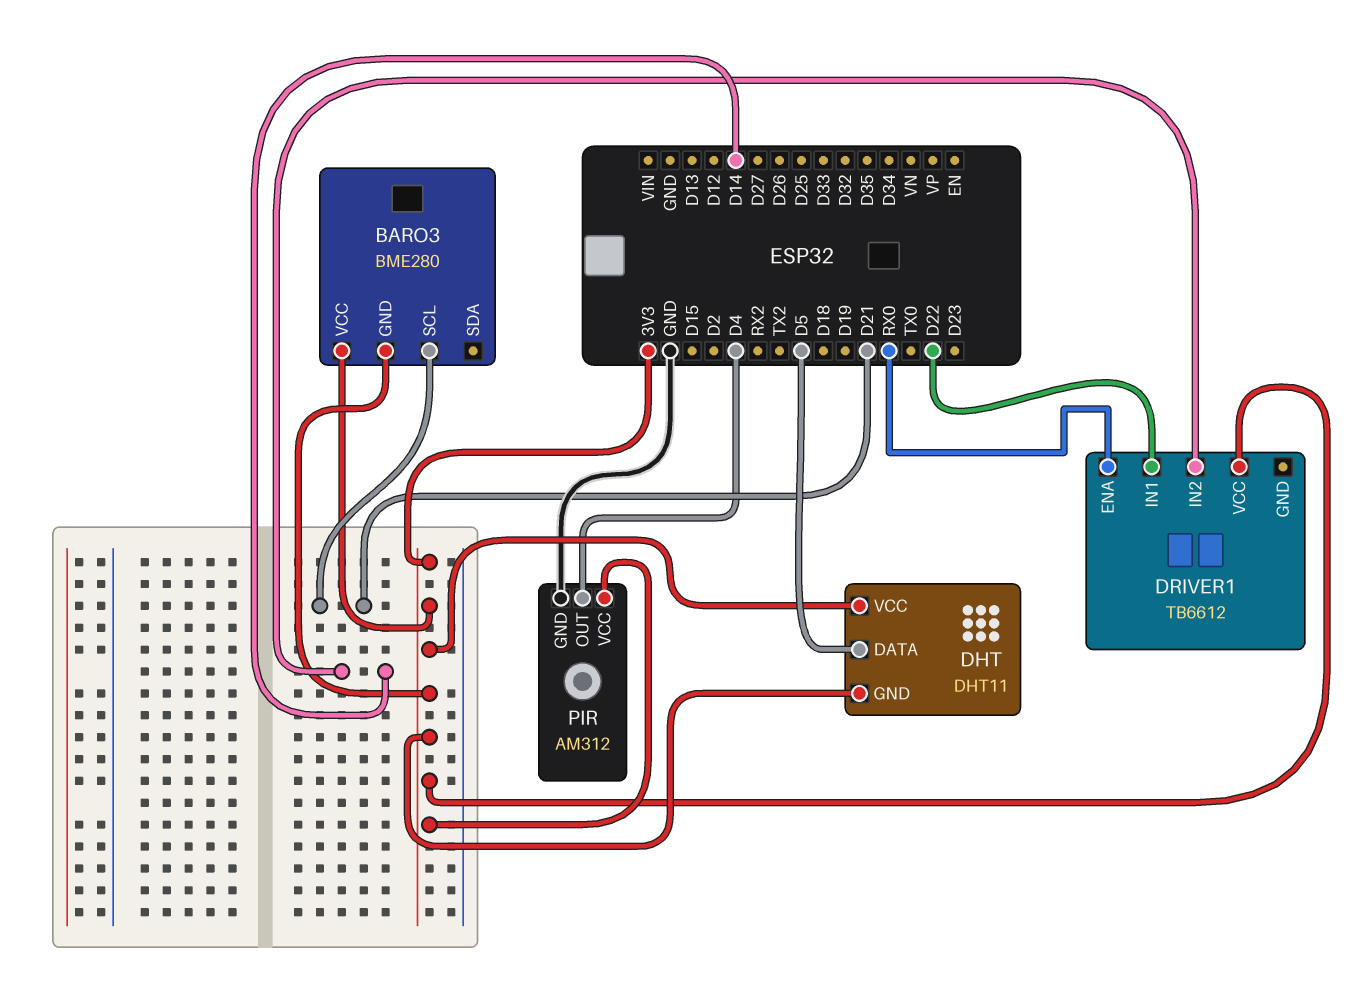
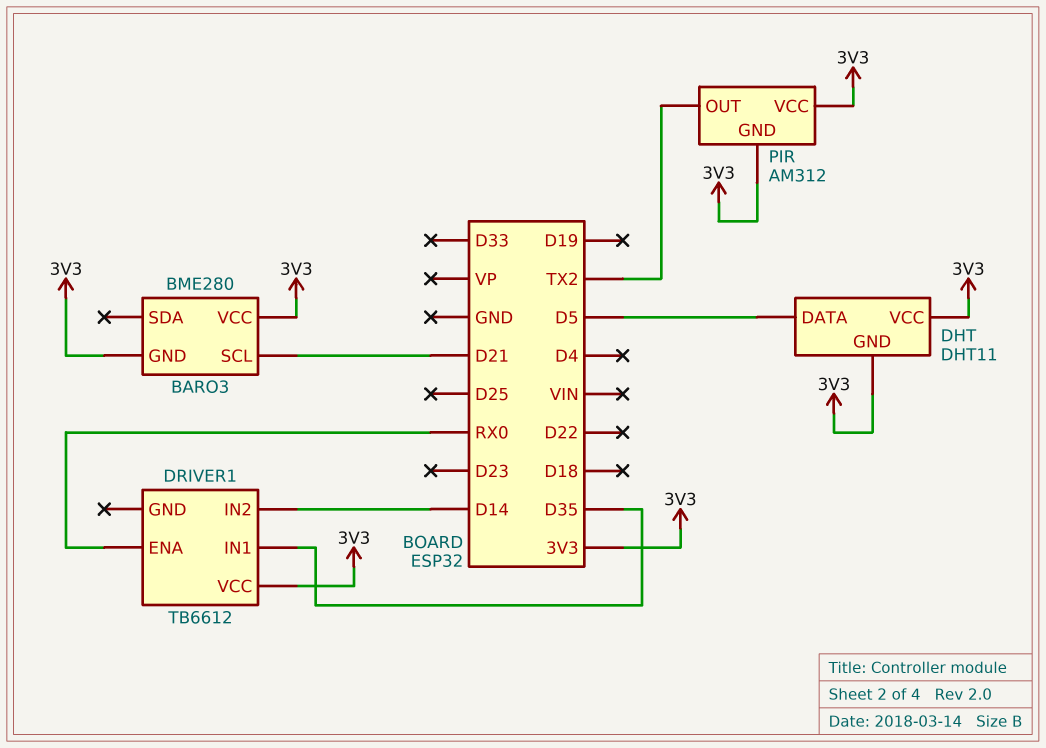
DRIVER1 pin IN1: D22 -> D35
PIR pin GND: GND -> 3V3
PIR pin OUT: D4 -> TX2

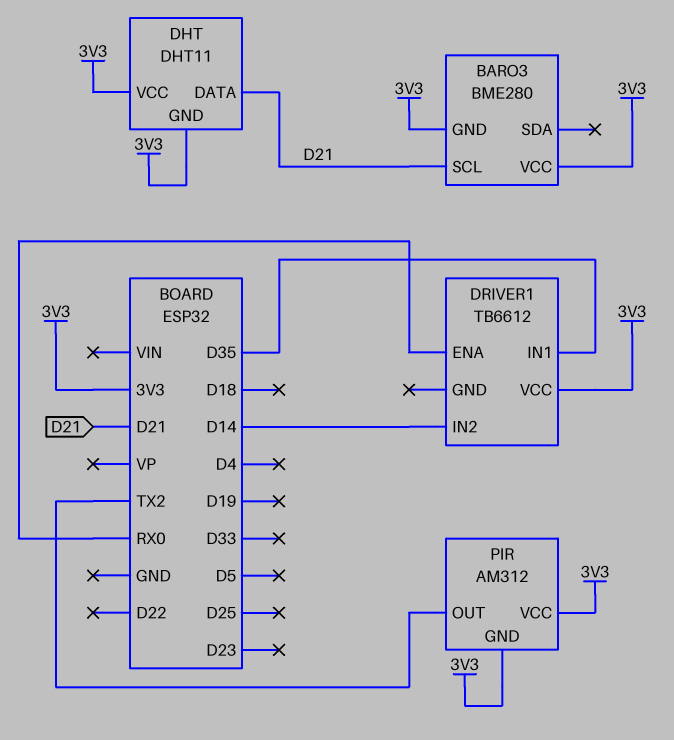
DHT pin DATA: D5 -> D21

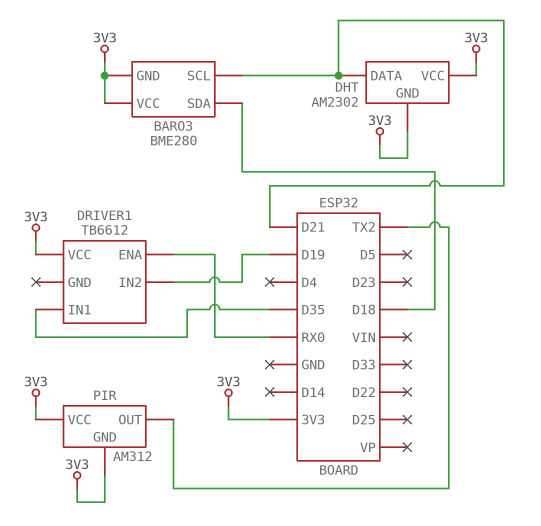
BARO3 pin SDA: none -> D18
DHT: DHT11 -> AM2302
DRIVER1 pin IN2: D14 -> D19

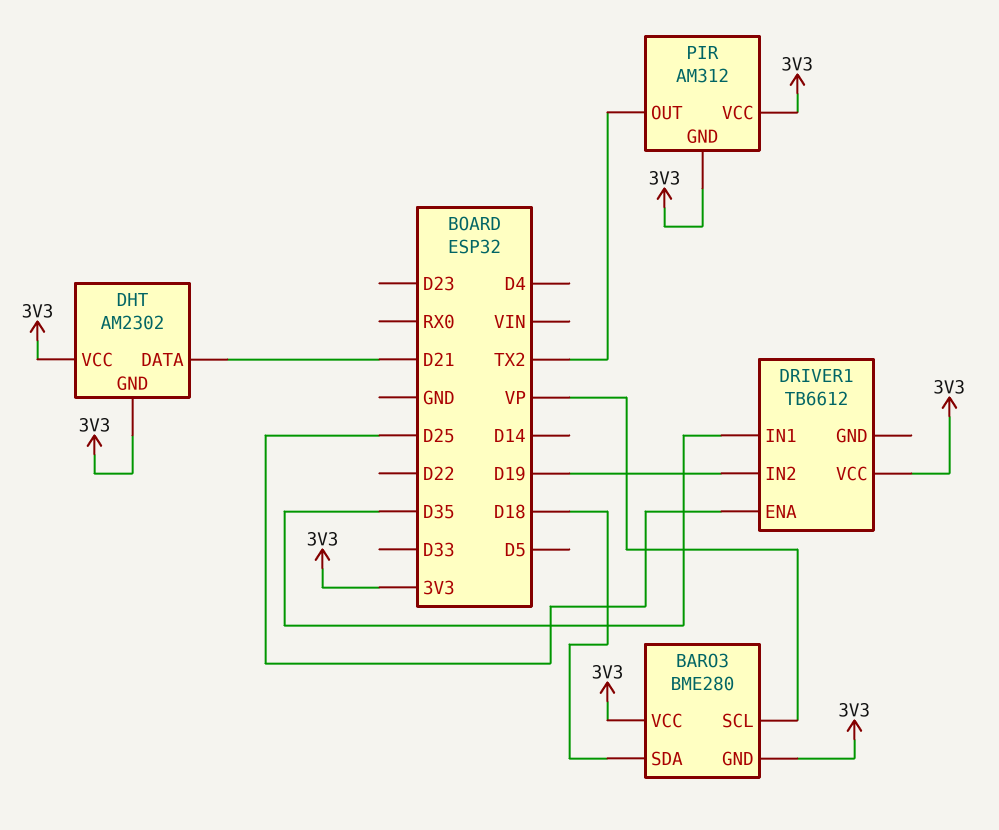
BARO3 pin SCL: D21 -> VP
DRIVER1 pin ENA: RX0 -> D25

